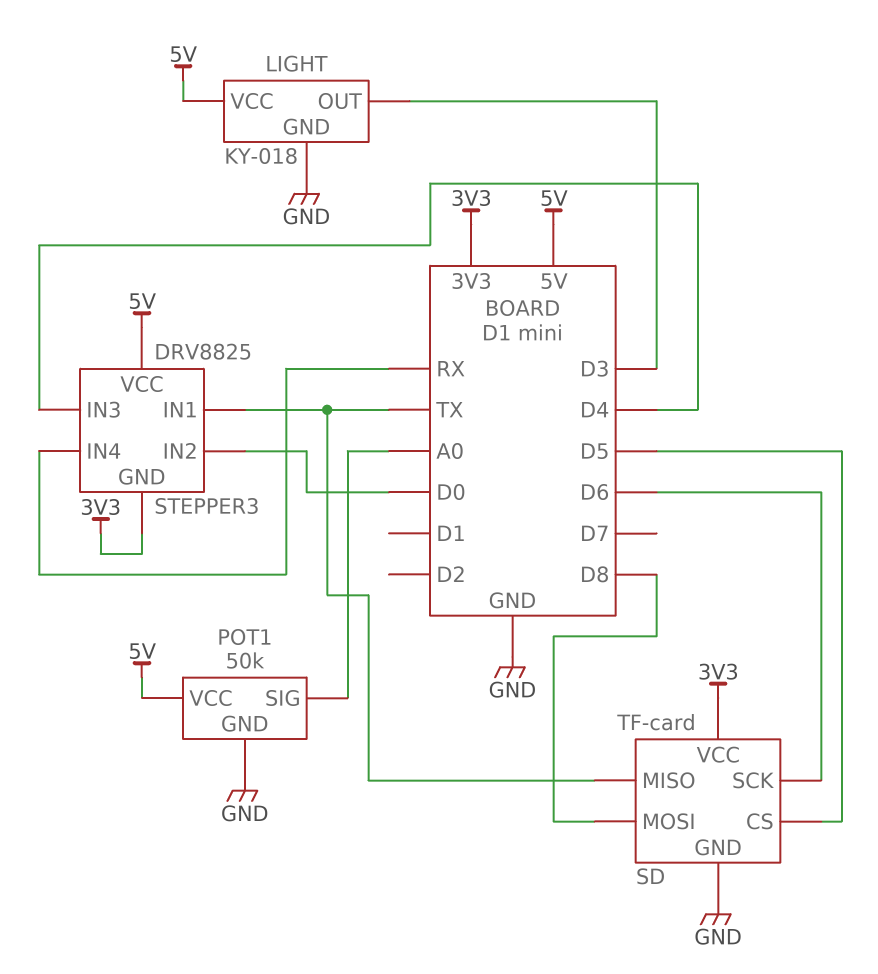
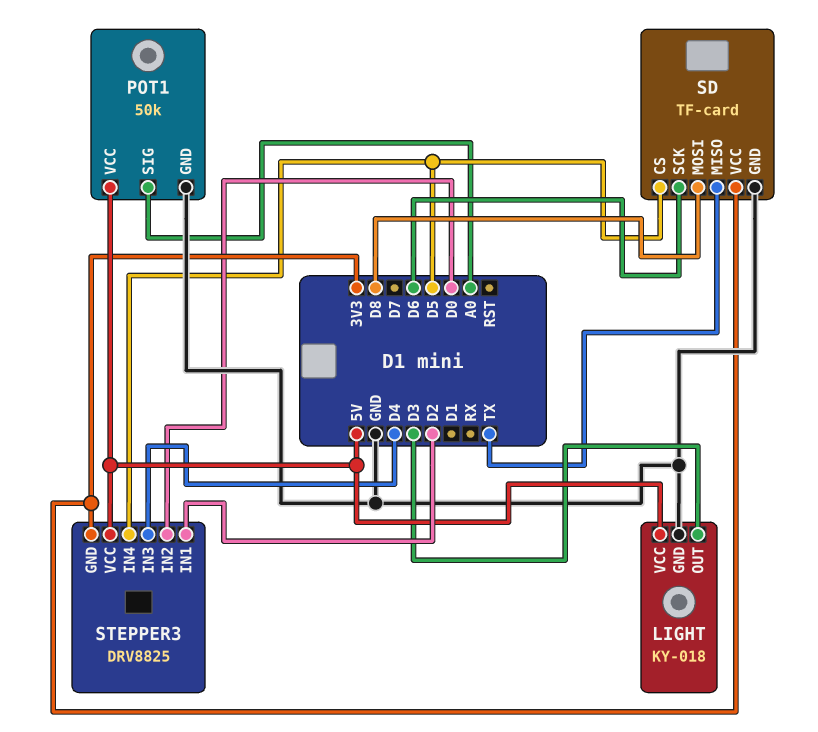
STEPPER3 pin IN1: TX -> D2
STEPPER3 pin IN4: RX -> D5

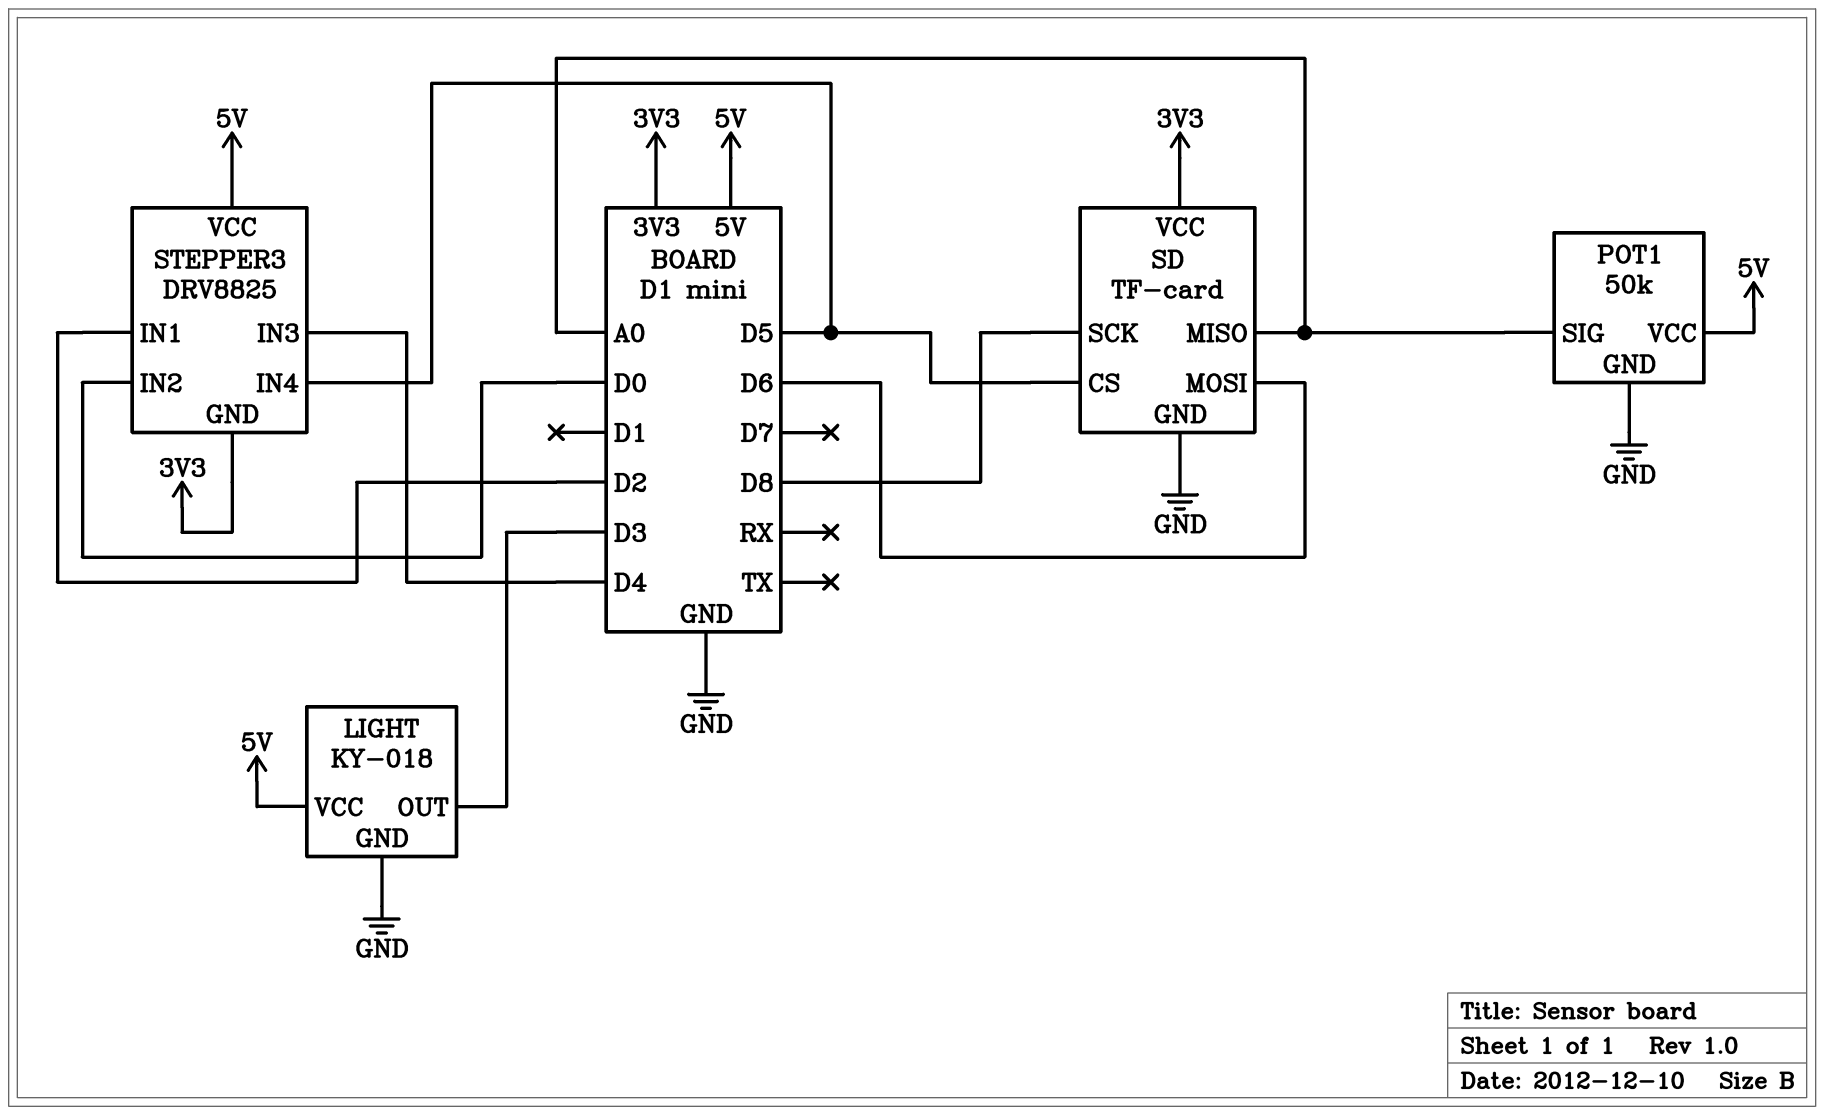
SD pin MISO: TX -> A0
SD pin MOSI: D8 -> D6
SD pin SCK: D6 -> D8

